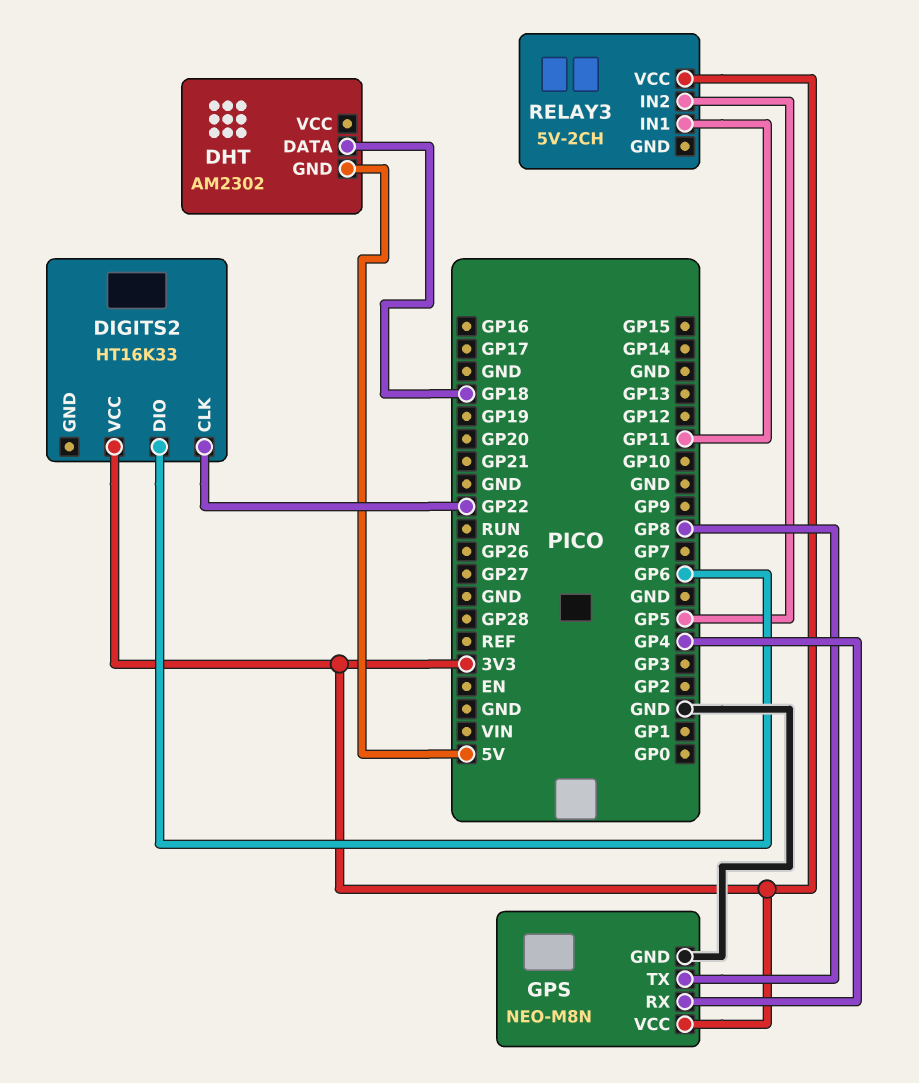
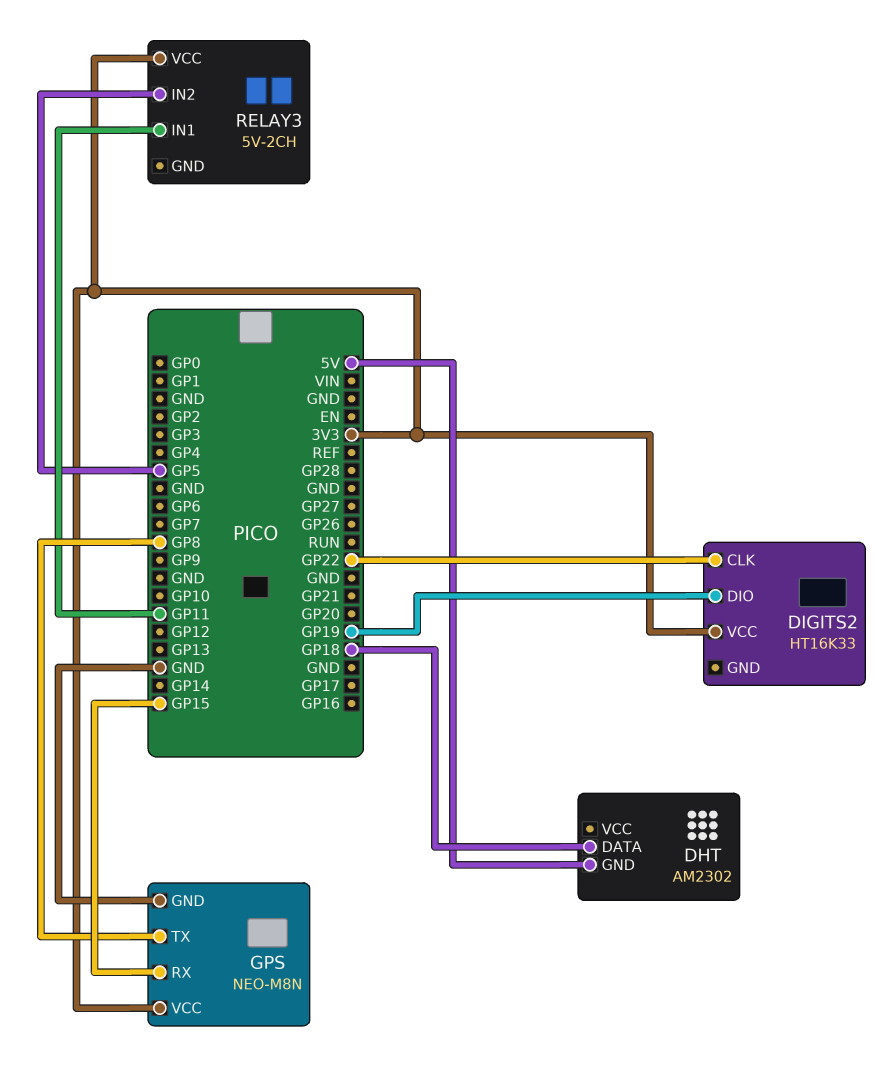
DIGITS2 pin DIO: GP6 -> GP19
GPS pin RX: GP4 -> GP15

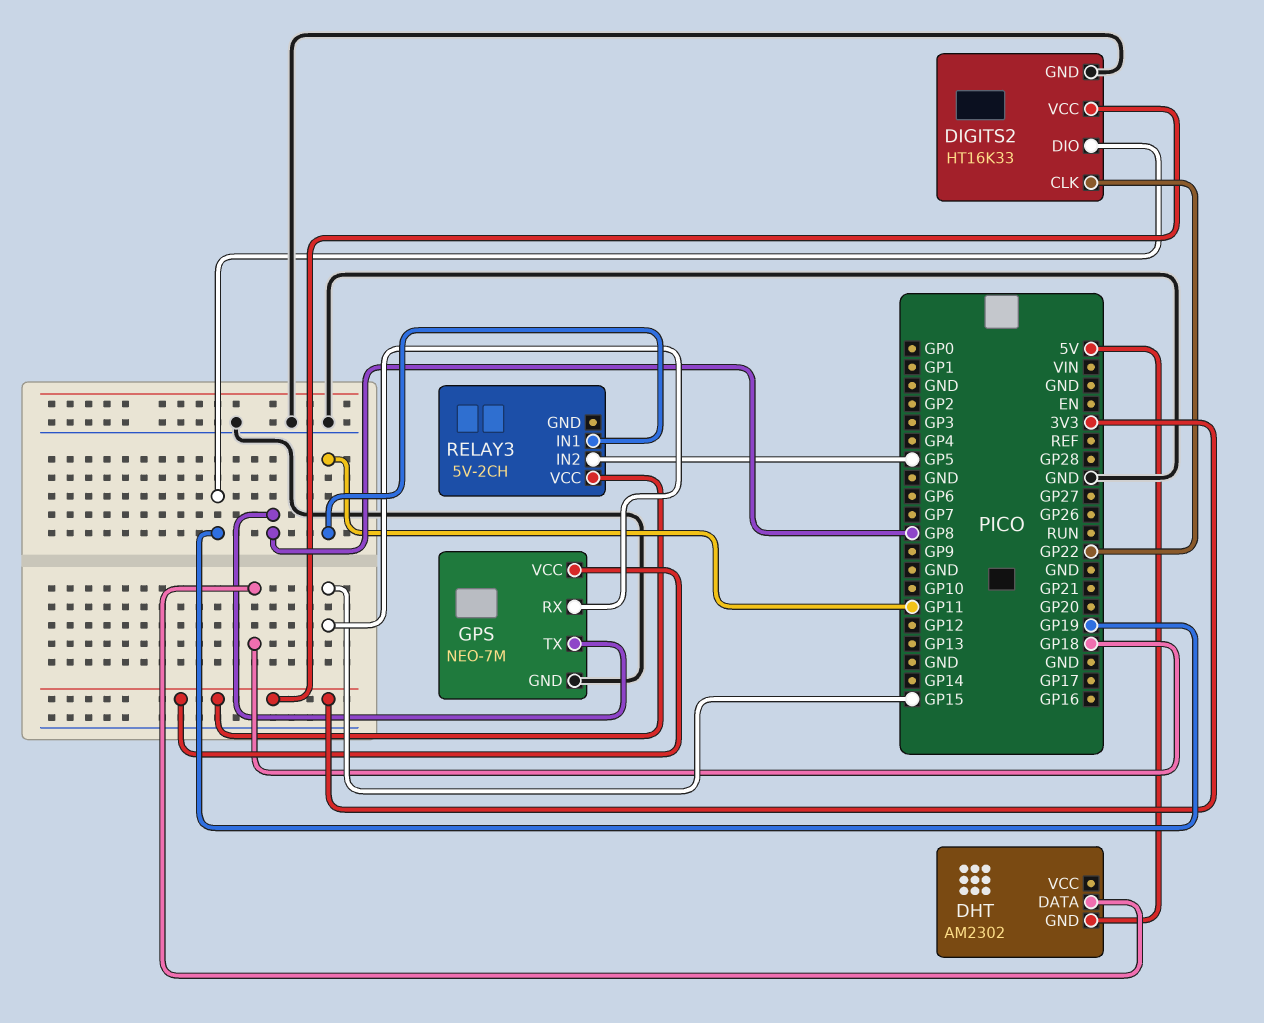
DIGITS2 pin GND: none -> GND
GPS: NEO-M8N -> NEO-7M

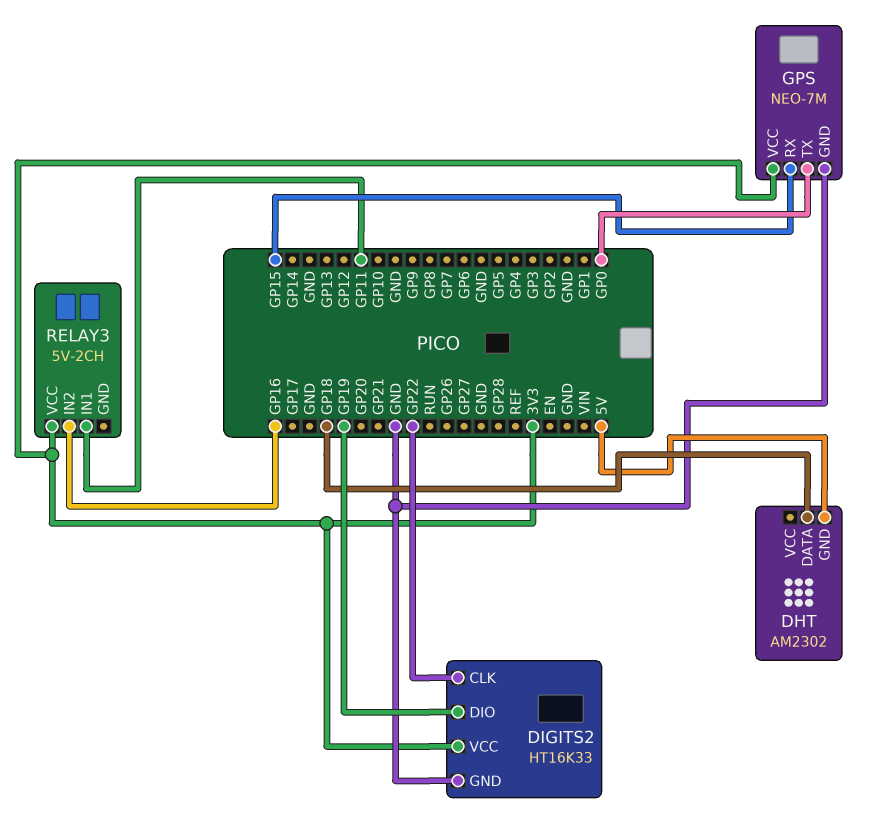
GPS pin TX: GP8 -> GP0
RELAY3 pin IN2: GP5 -> GP16

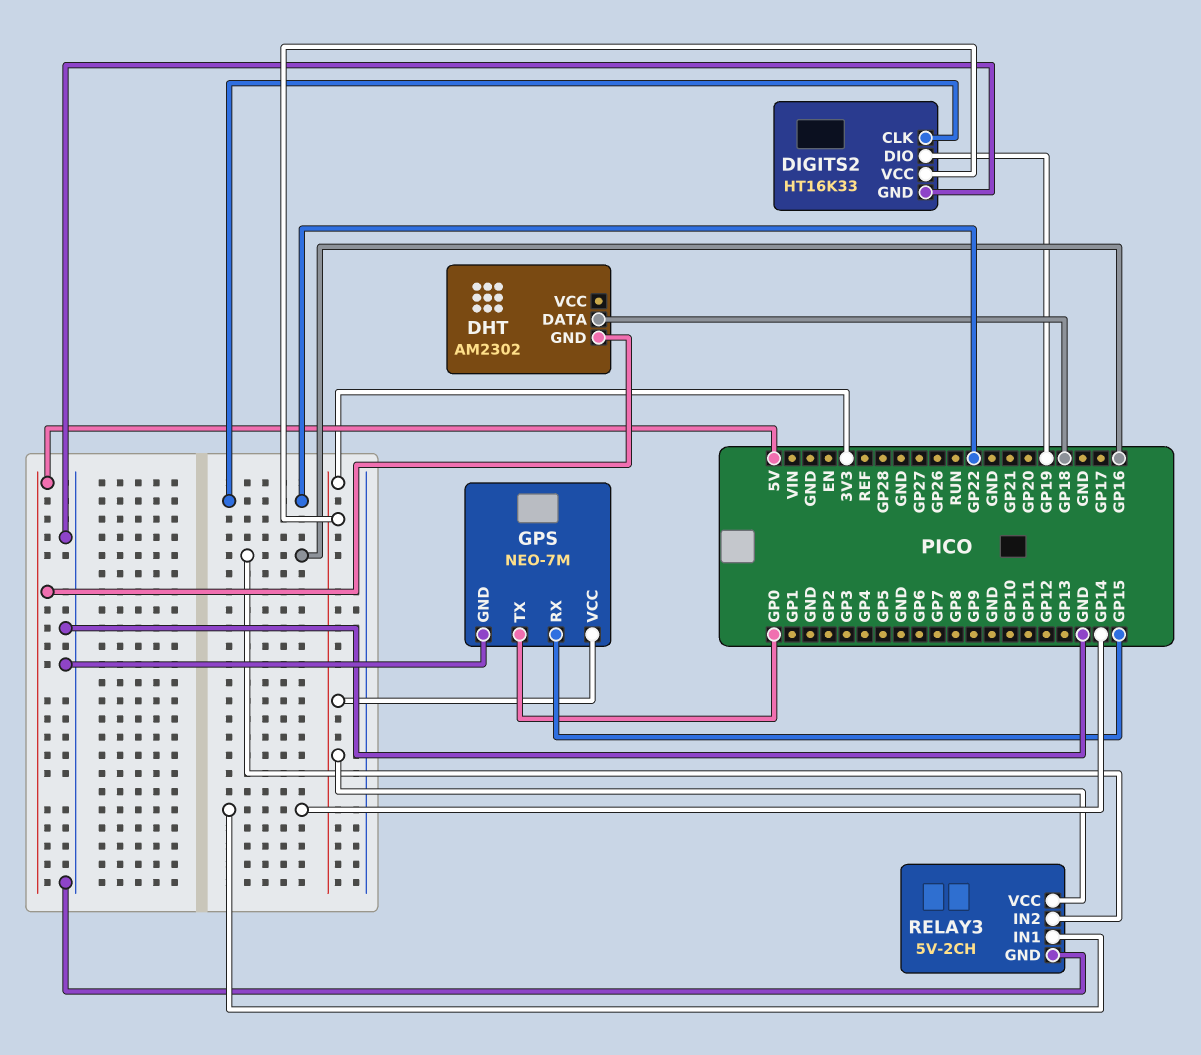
RELAY3 pin GND: none -> GND
RELAY3 pin IN1: GP11 -> GP14

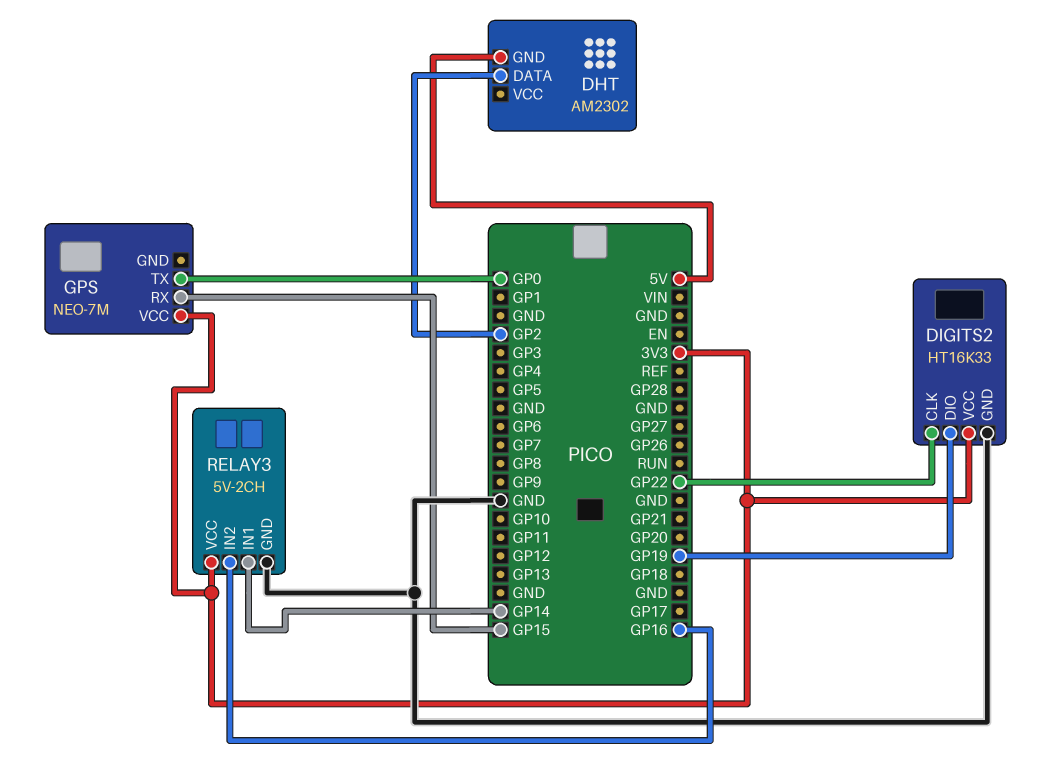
DHT pin DATA: GP18 -> GP2
GPS pin GND: GND -> none

